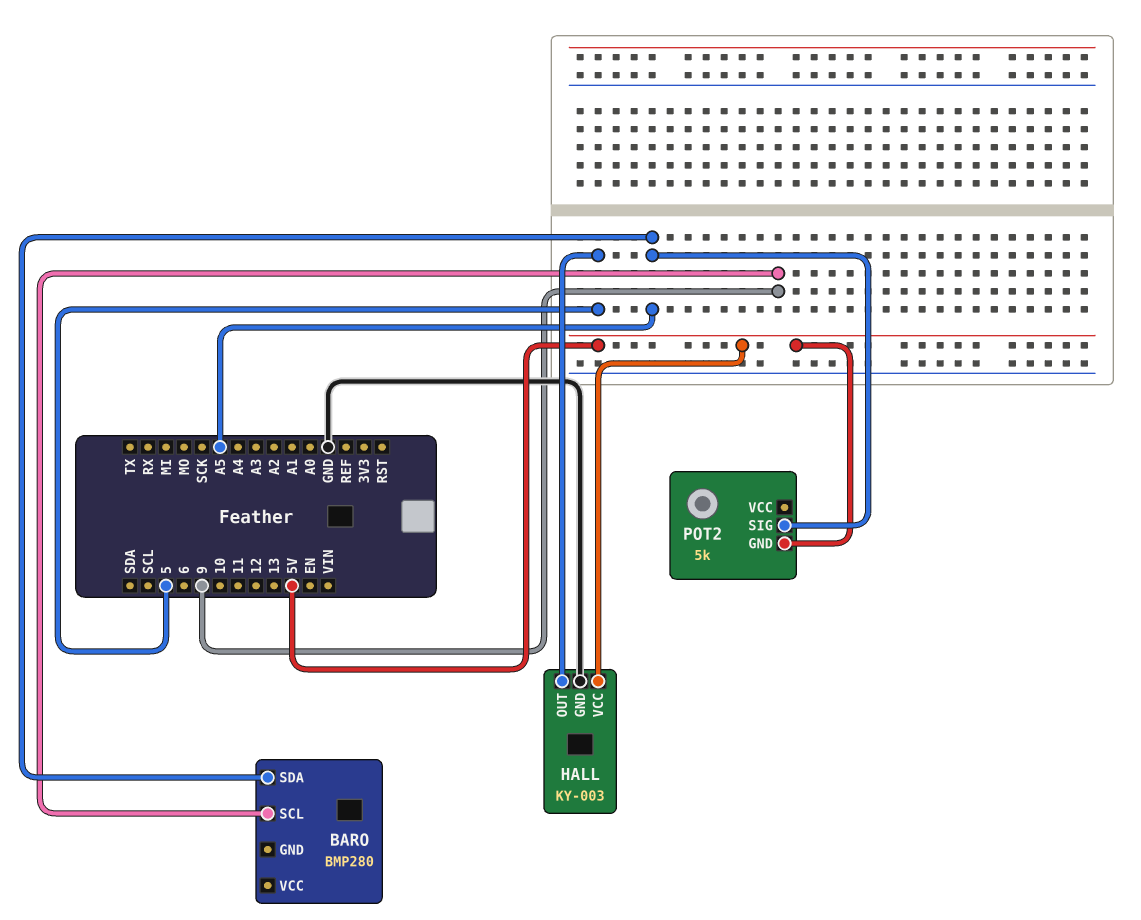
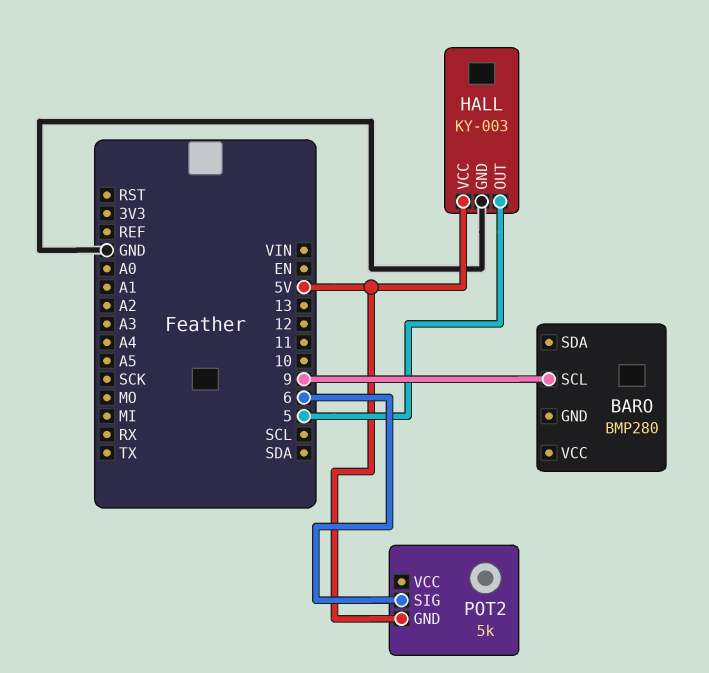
BARO pin SDA: A5 -> none
POT2 pin SIG: A5 -> 6

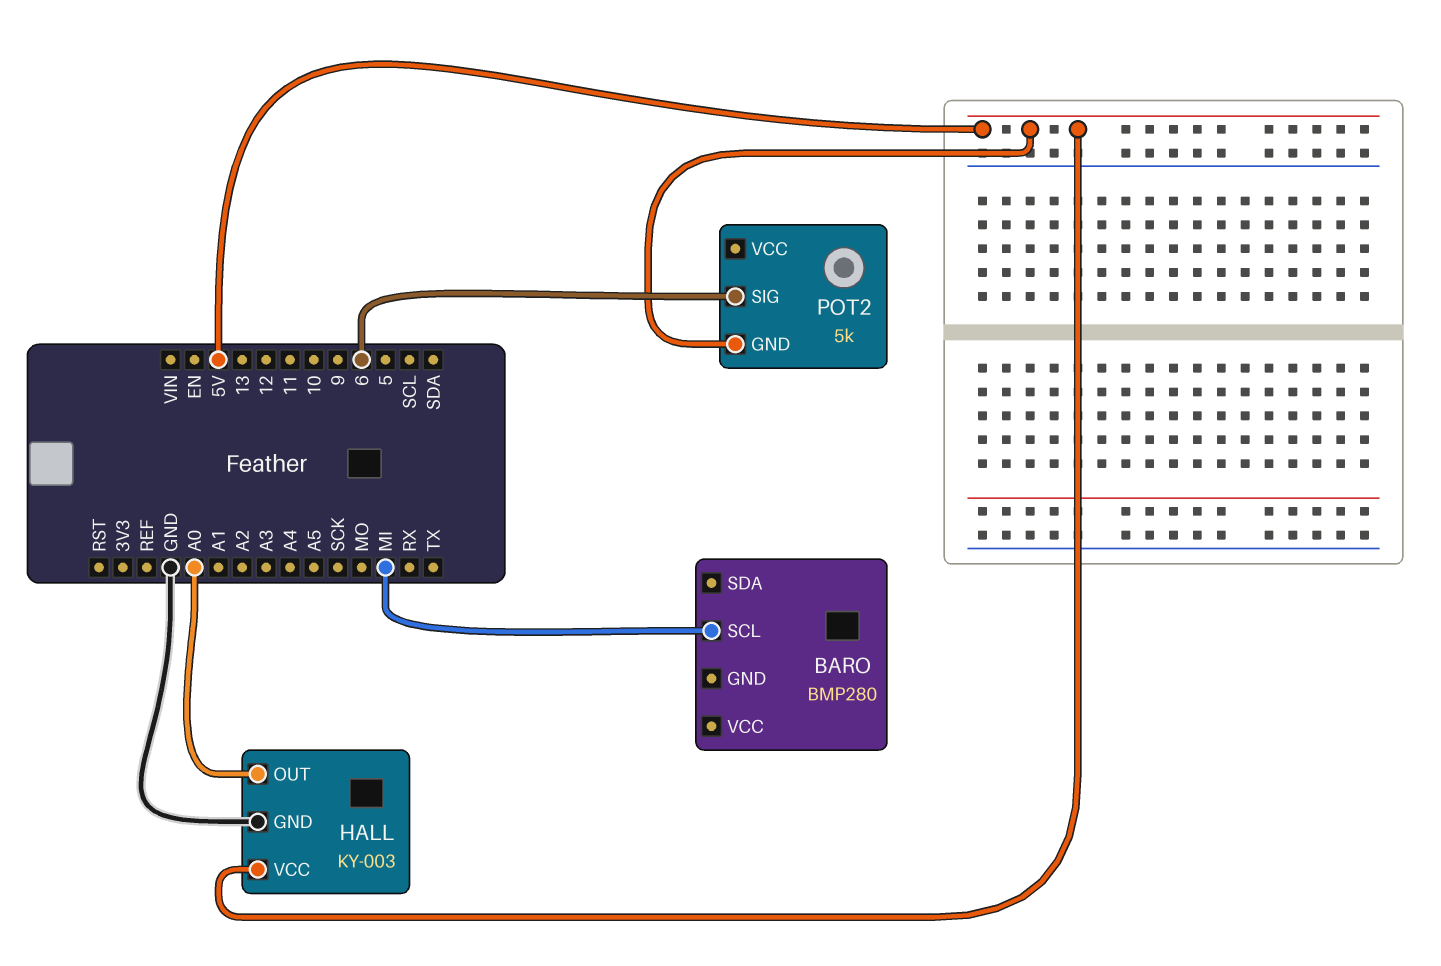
BARO pin SCL: 9 -> MI
HALL pin OUT: 5 -> A0

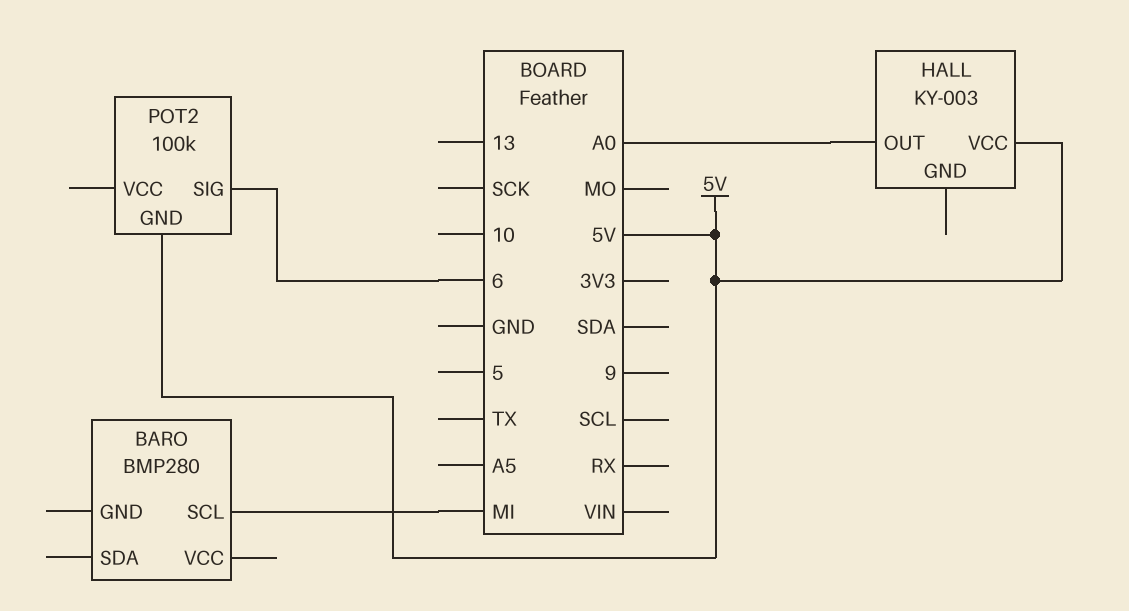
HALL pin GND: GND -> none
POT2: 5k -> 100k

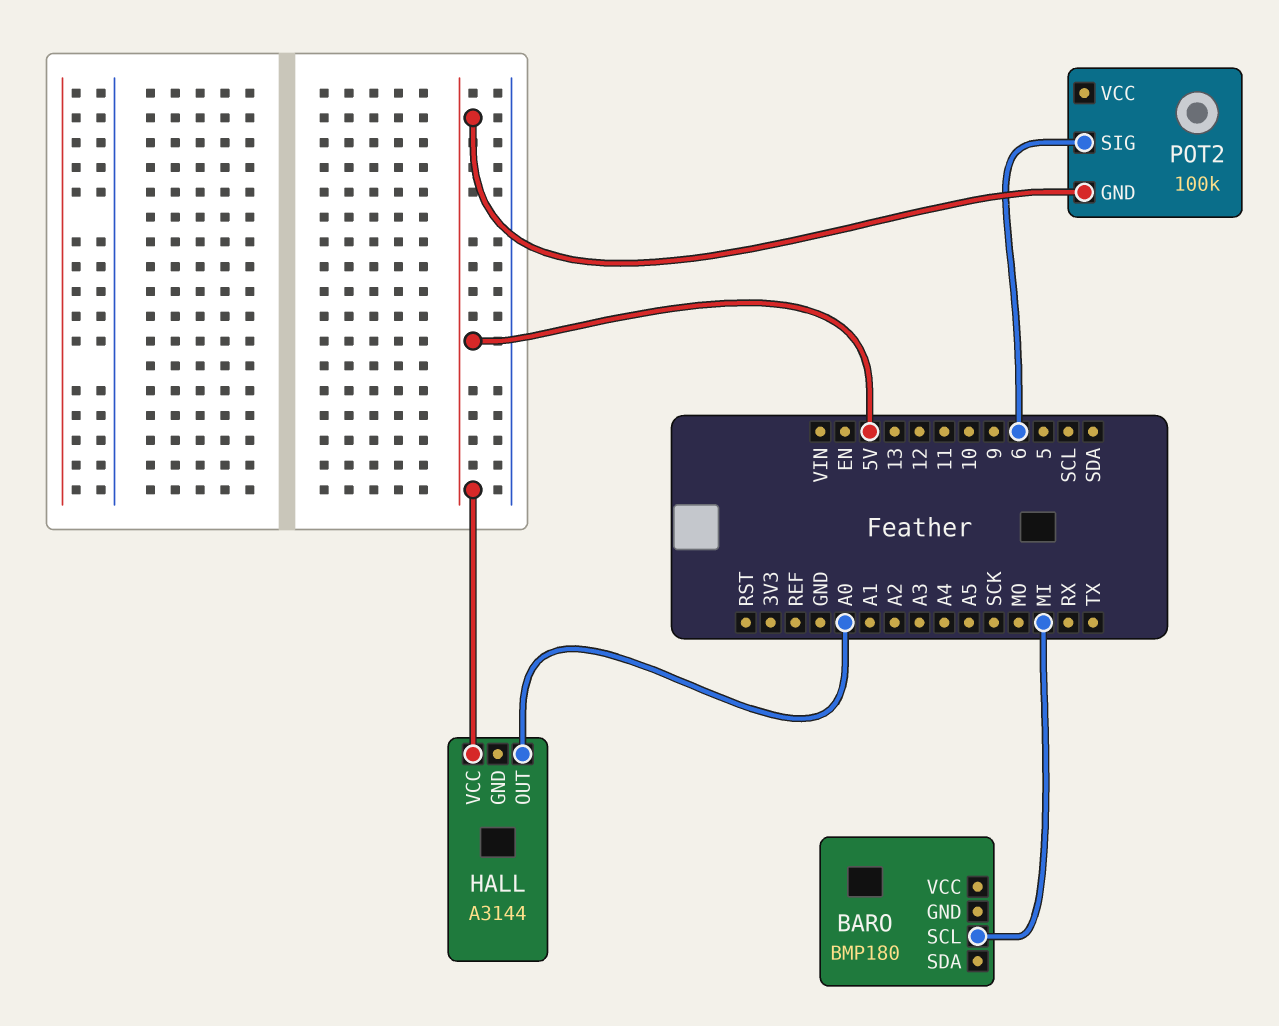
BARO: BMP280 -> BMP180
HALL: KY-003 -> A3144

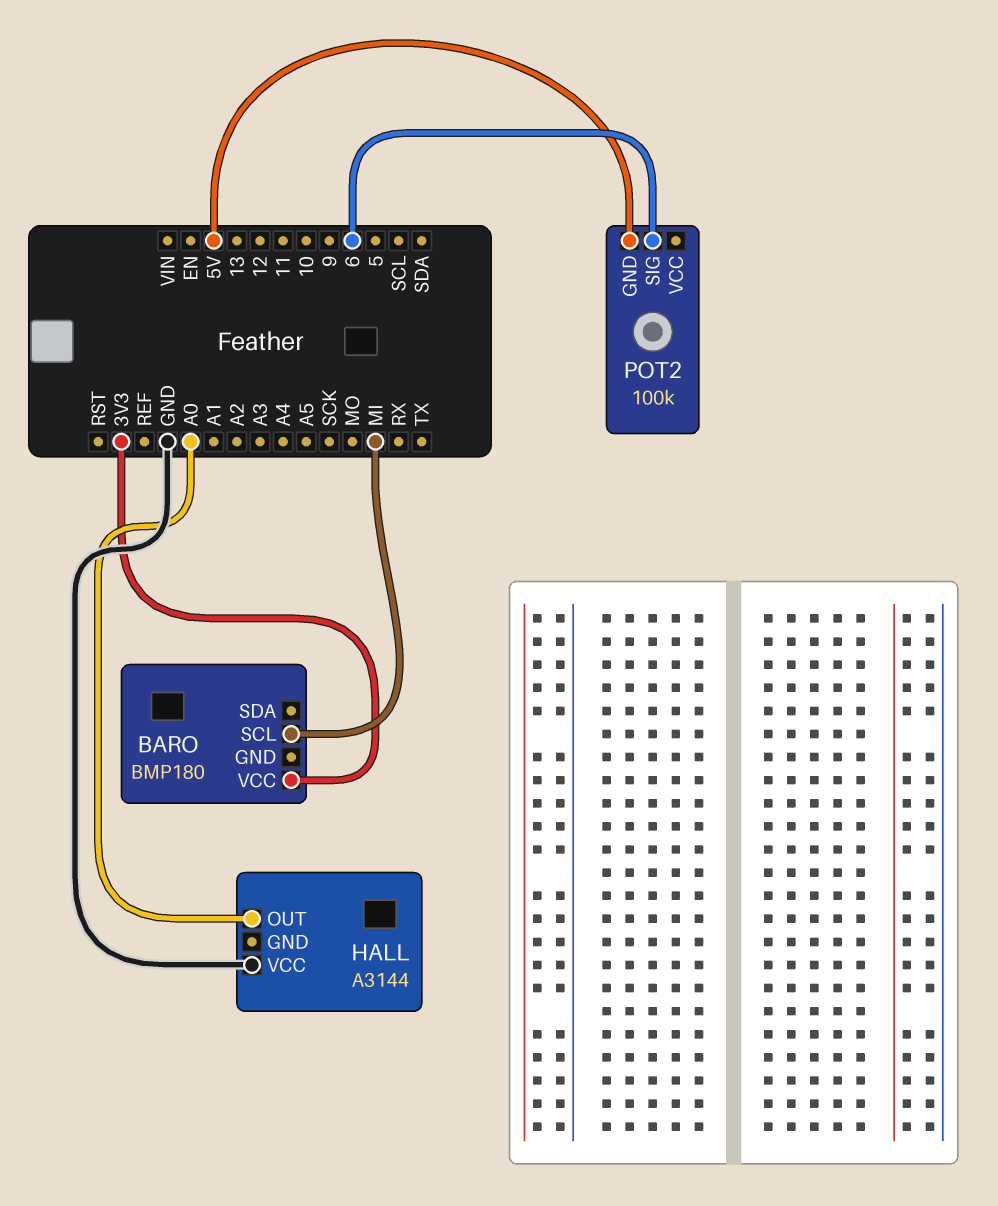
BARO pin VCC: none -> 3V3
HALL pin VCC: 5V -> GND

